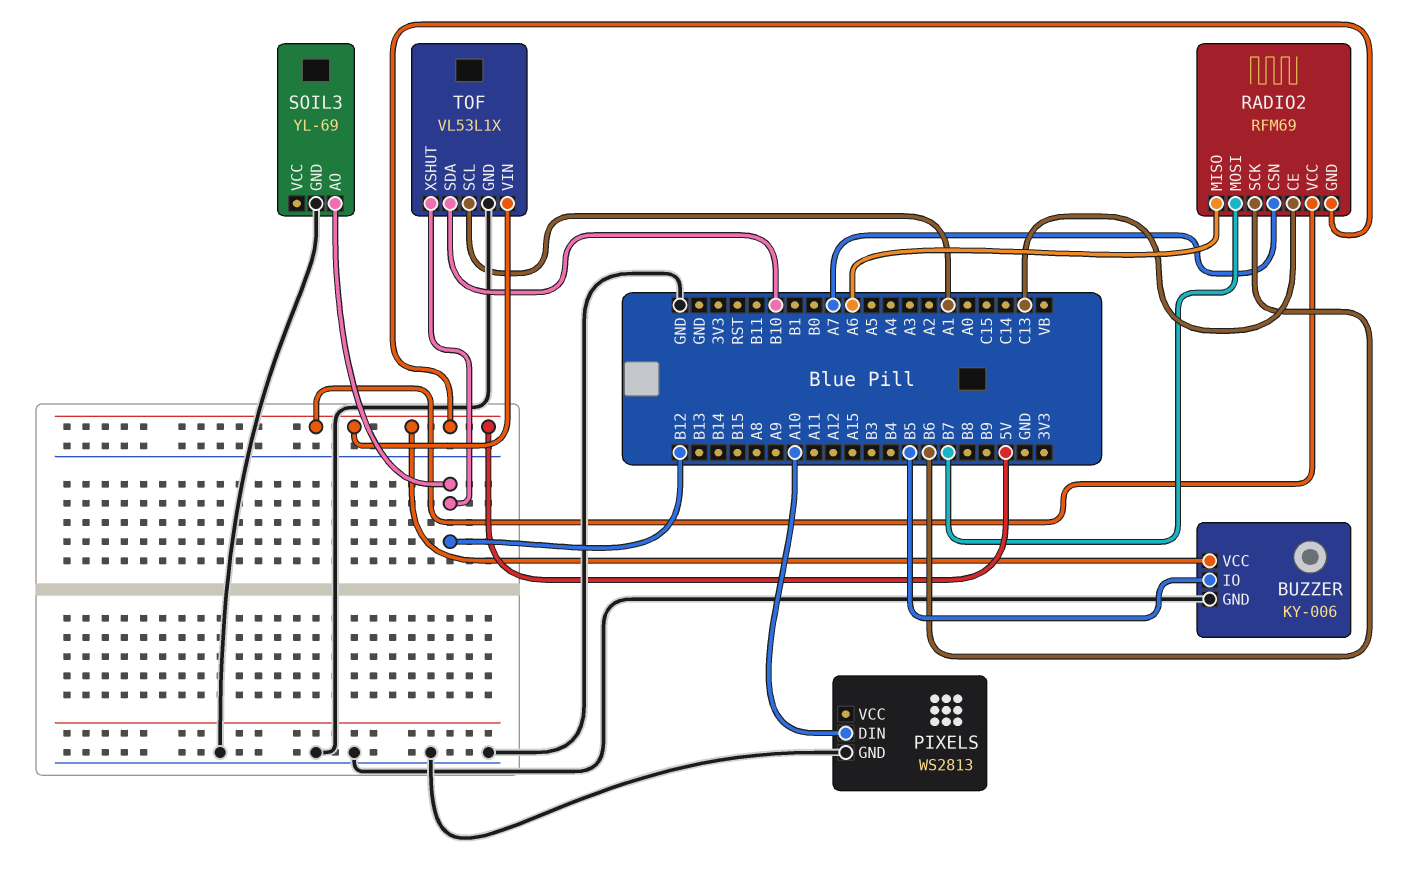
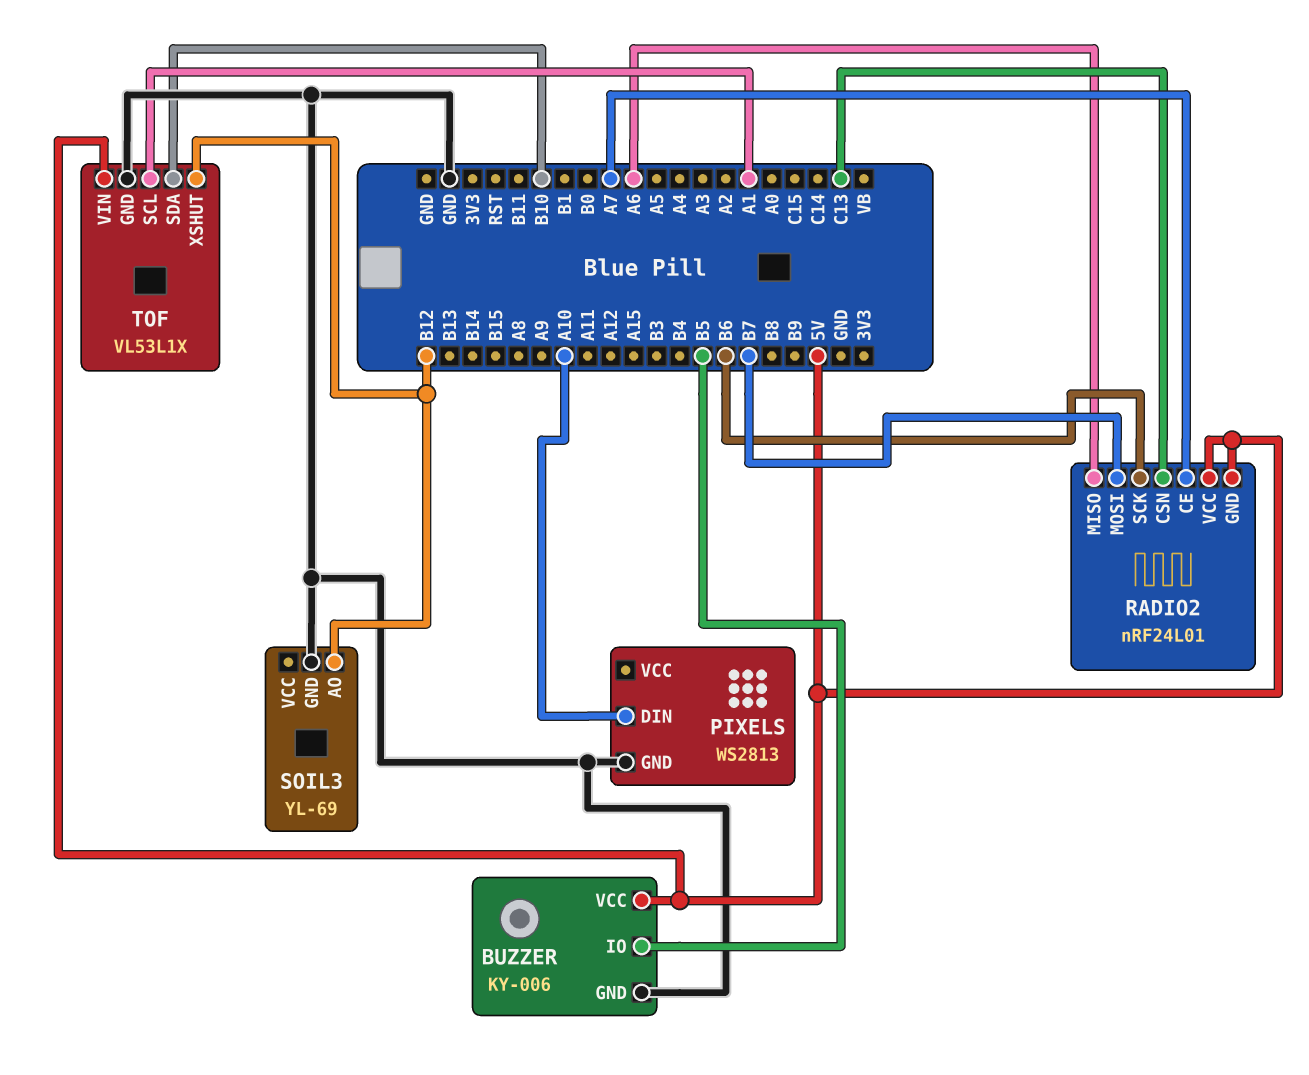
RADIO2: RFM69 -> nRF24L01
RADIO2 pin CE: C13 -> A7
RADIO2 pin CSN: A7 -> C13

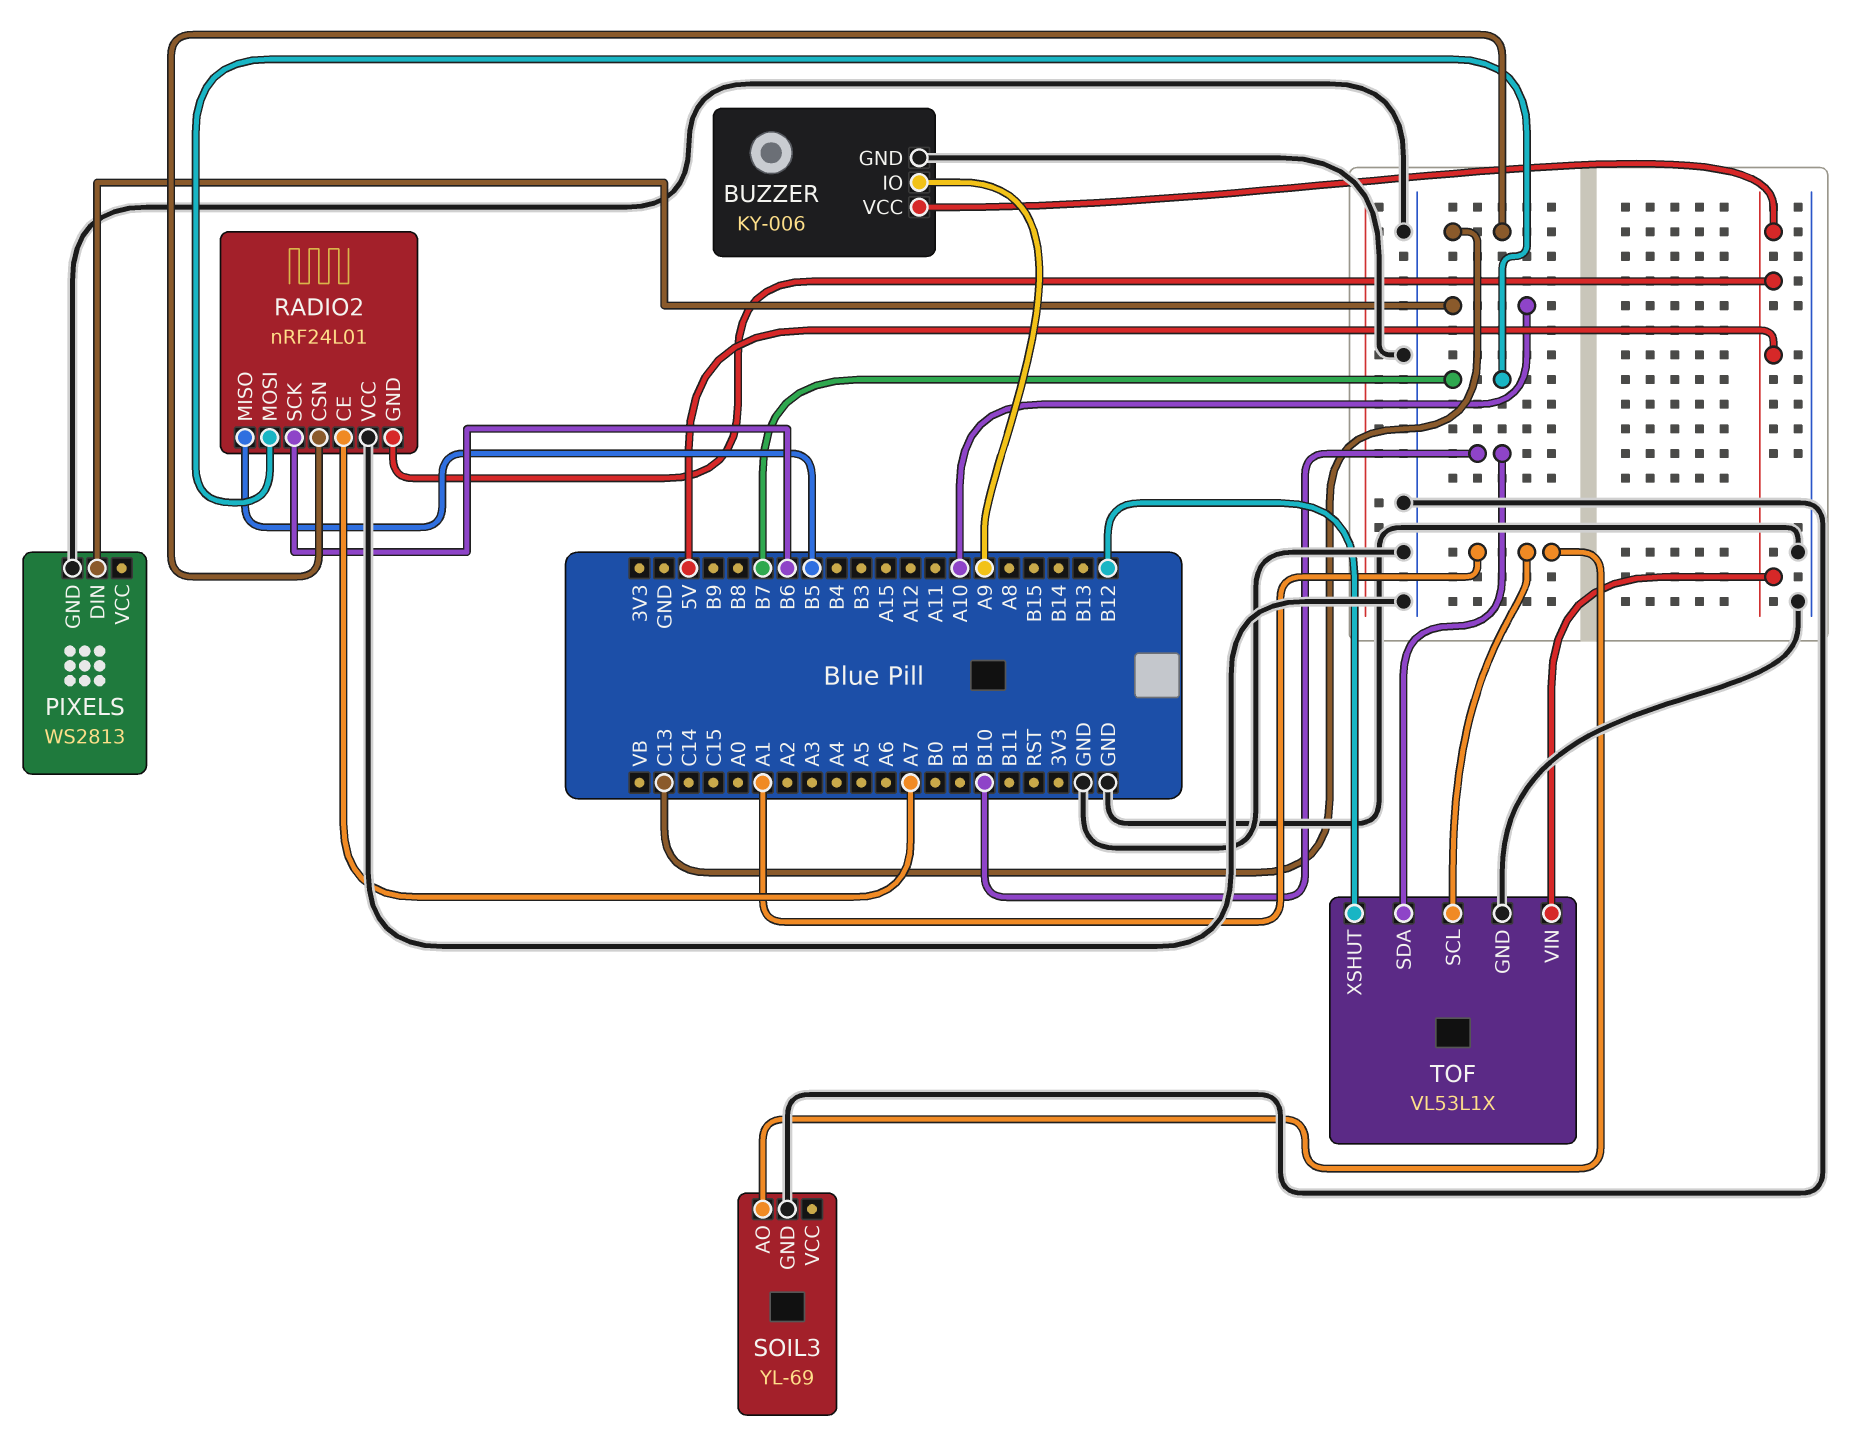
BUZZER pin IO: B5 -> A9
RADIO2 pin MISO: A6 -> B5
RADIO2 pin VCC: 5V -> GND
SOIL3 pin AO: B12 -> A1

